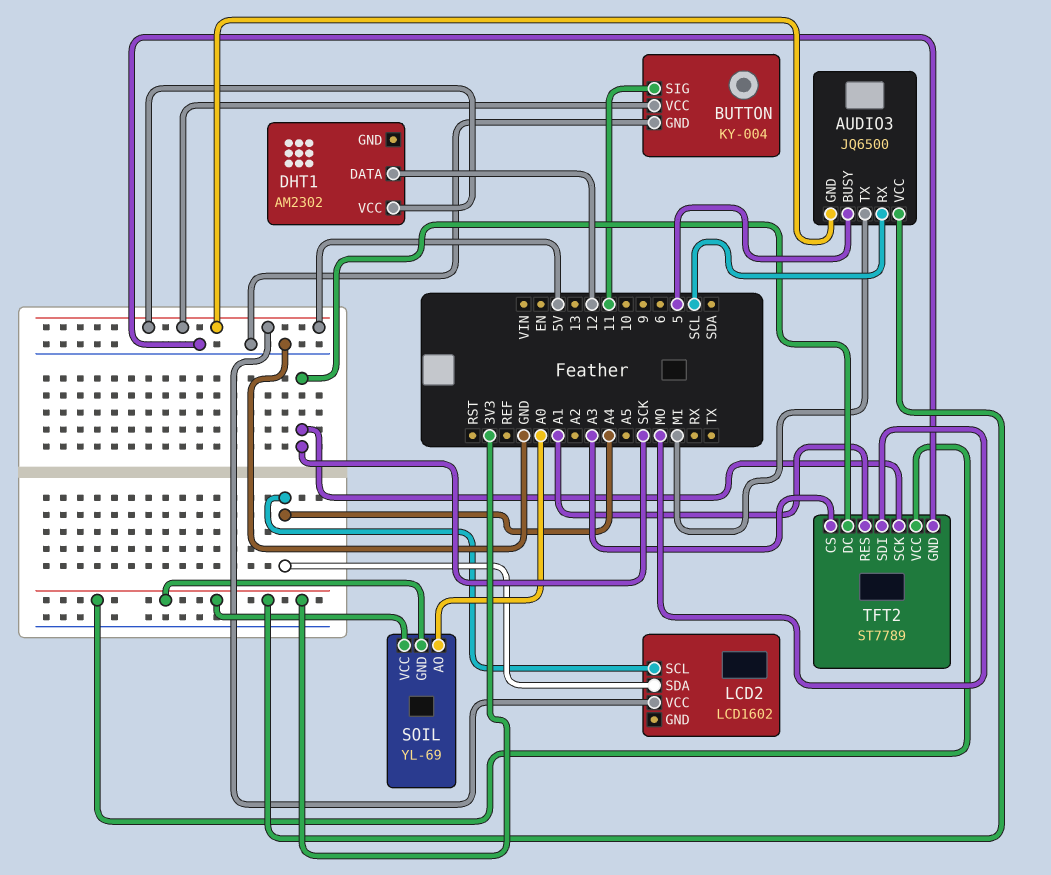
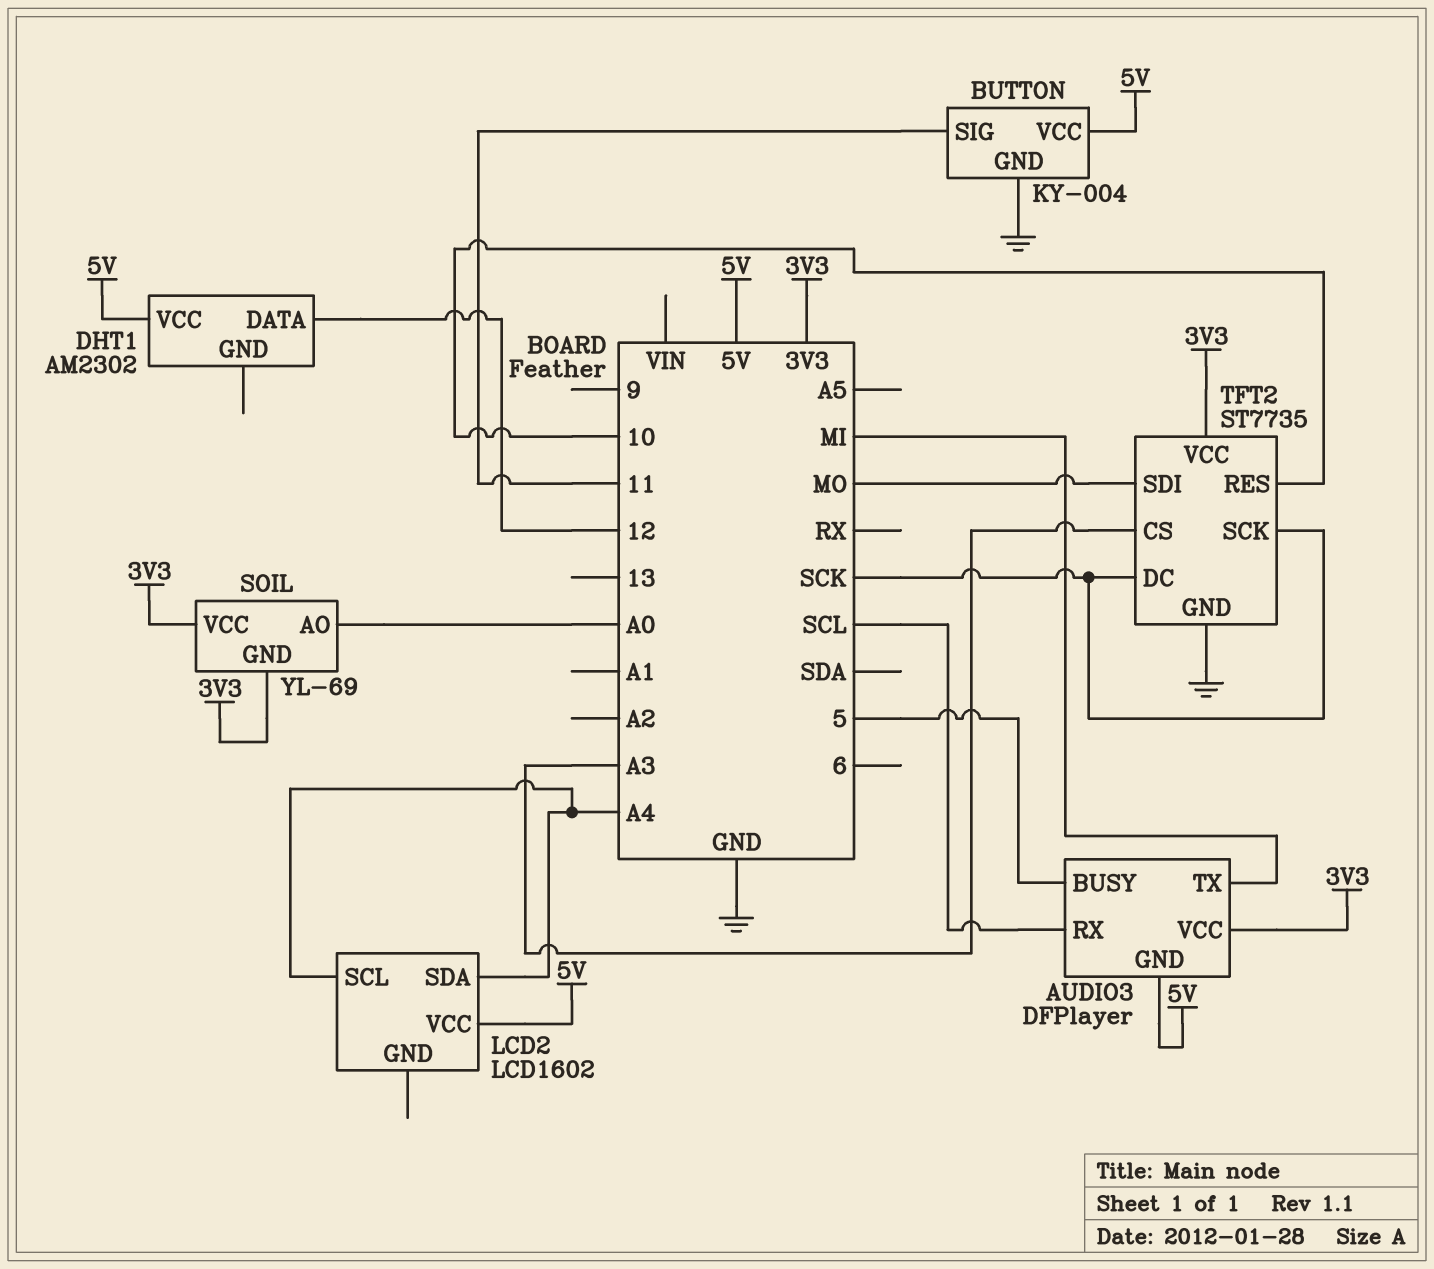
AUDIO3: JQ6500 -> DFPlayer
TFT2: ST7789 -> ST7735
TFT2 pin RES: A1 -> 10

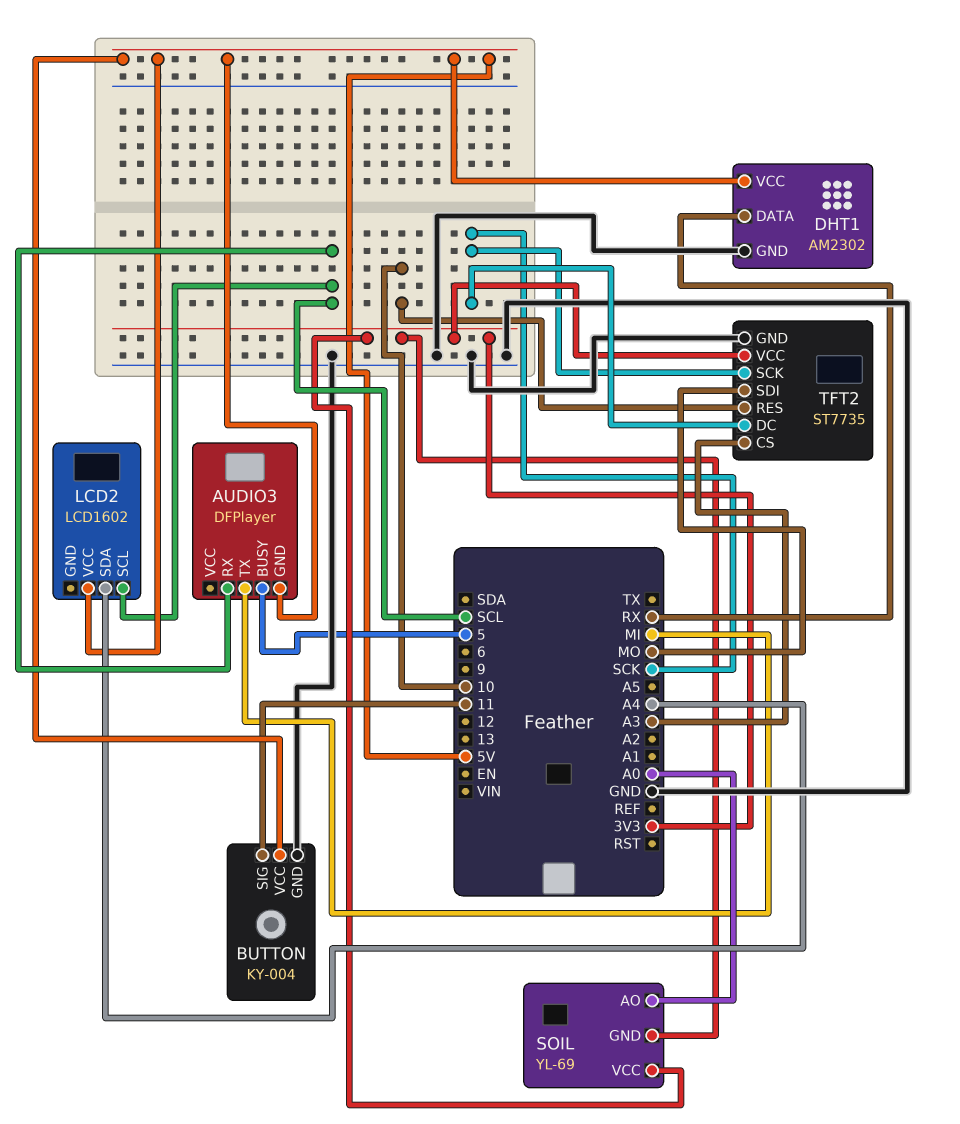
AUDIO3 pin VCC: 3V3 -> none
DHT1 pin DATA: 12 -> RX
DHT1 pin GND: none -> GND
LCD2 pin SCL: A4 -> SCL

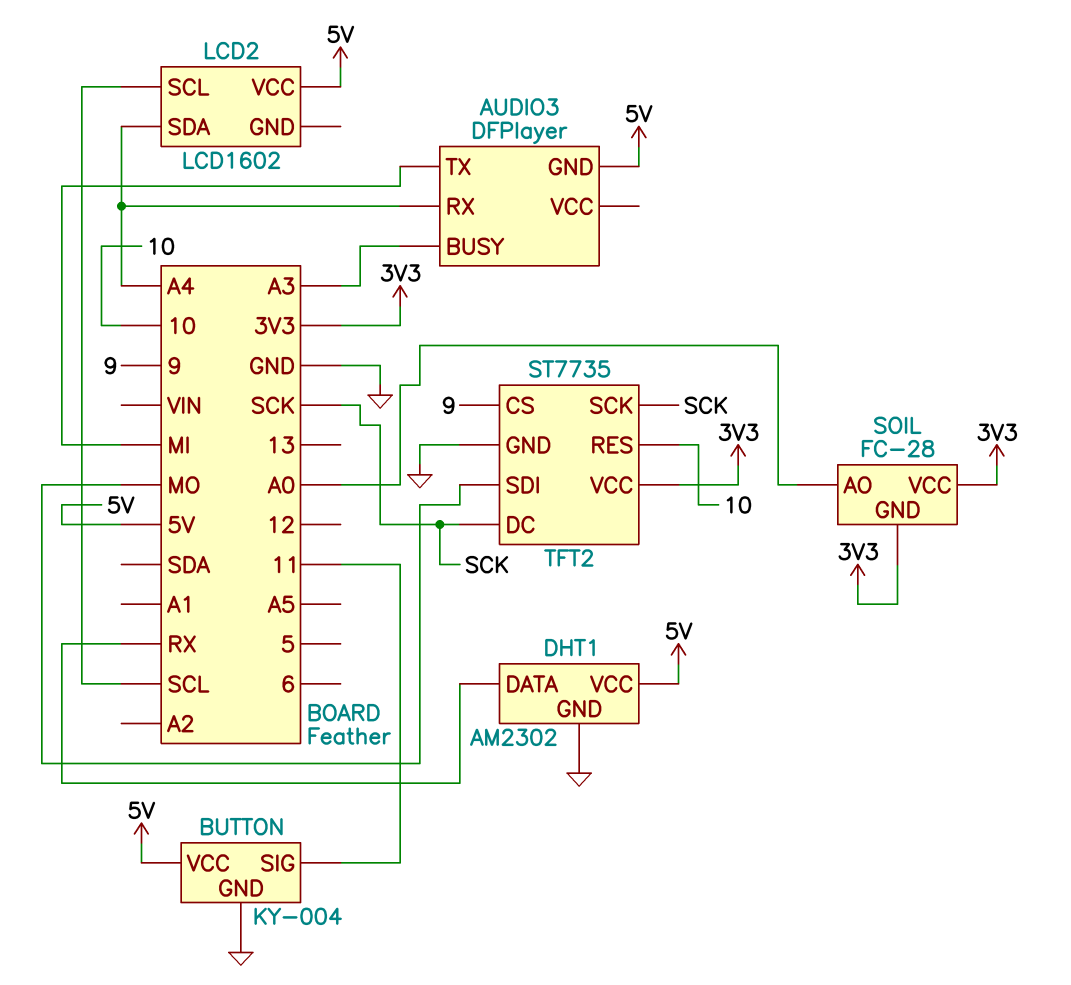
AUDIO3 pin BUSY: 5 -> A3
AUDIO3 pin RX: SCL -> A4
SOIL: YL-69 -> FC-28
TFT2 pin CS: A3 -> 9

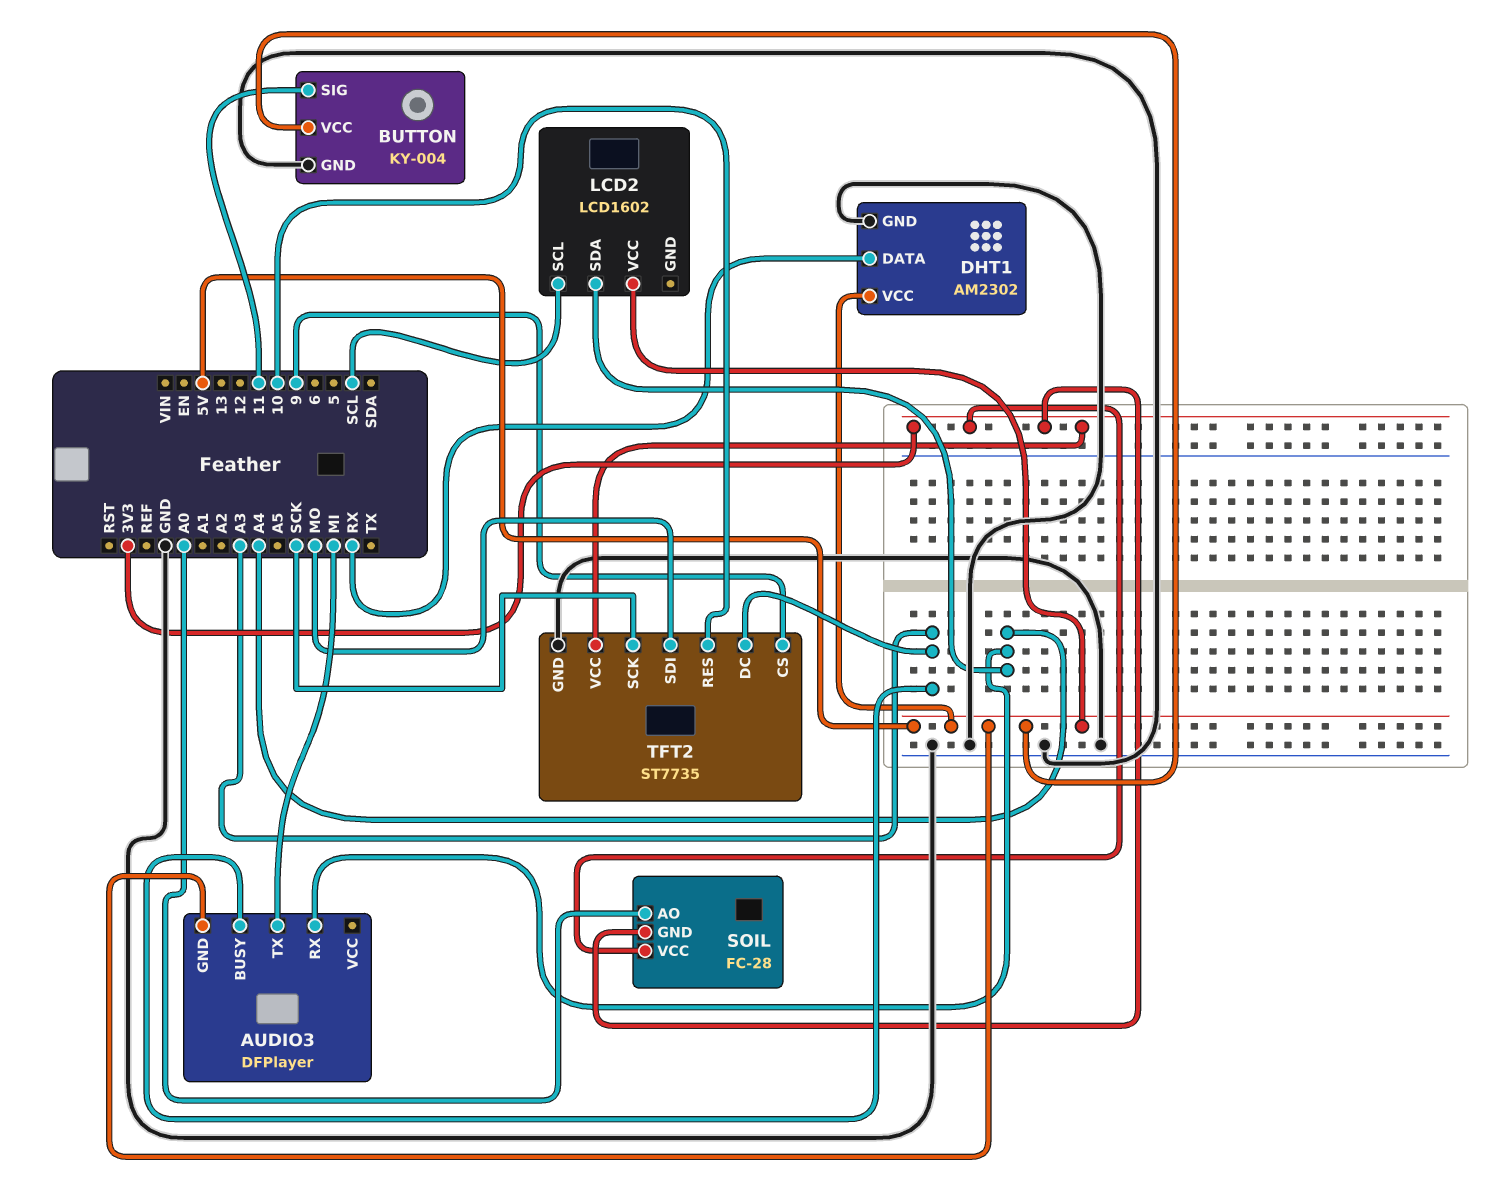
TFT2 pin DC: SCK -> A3

